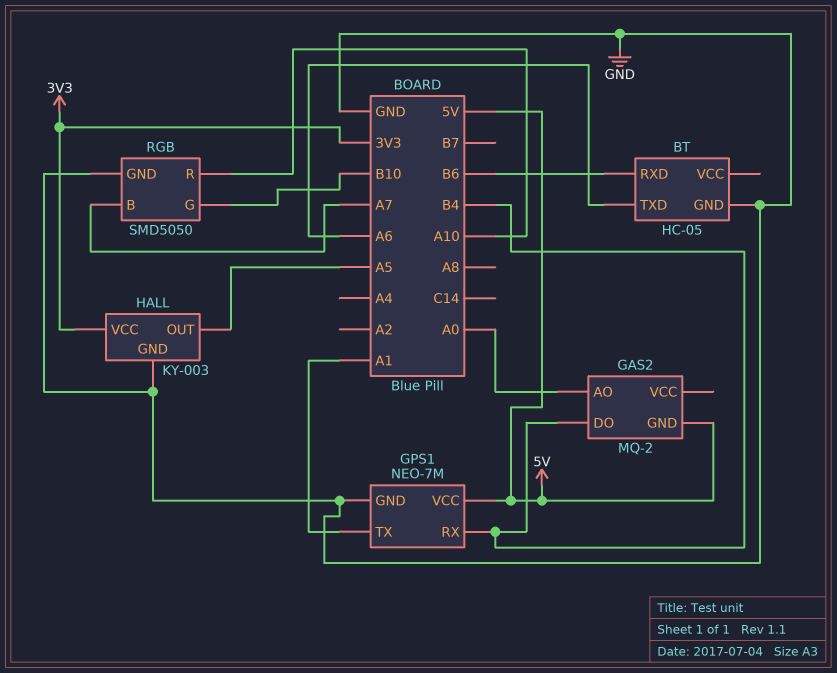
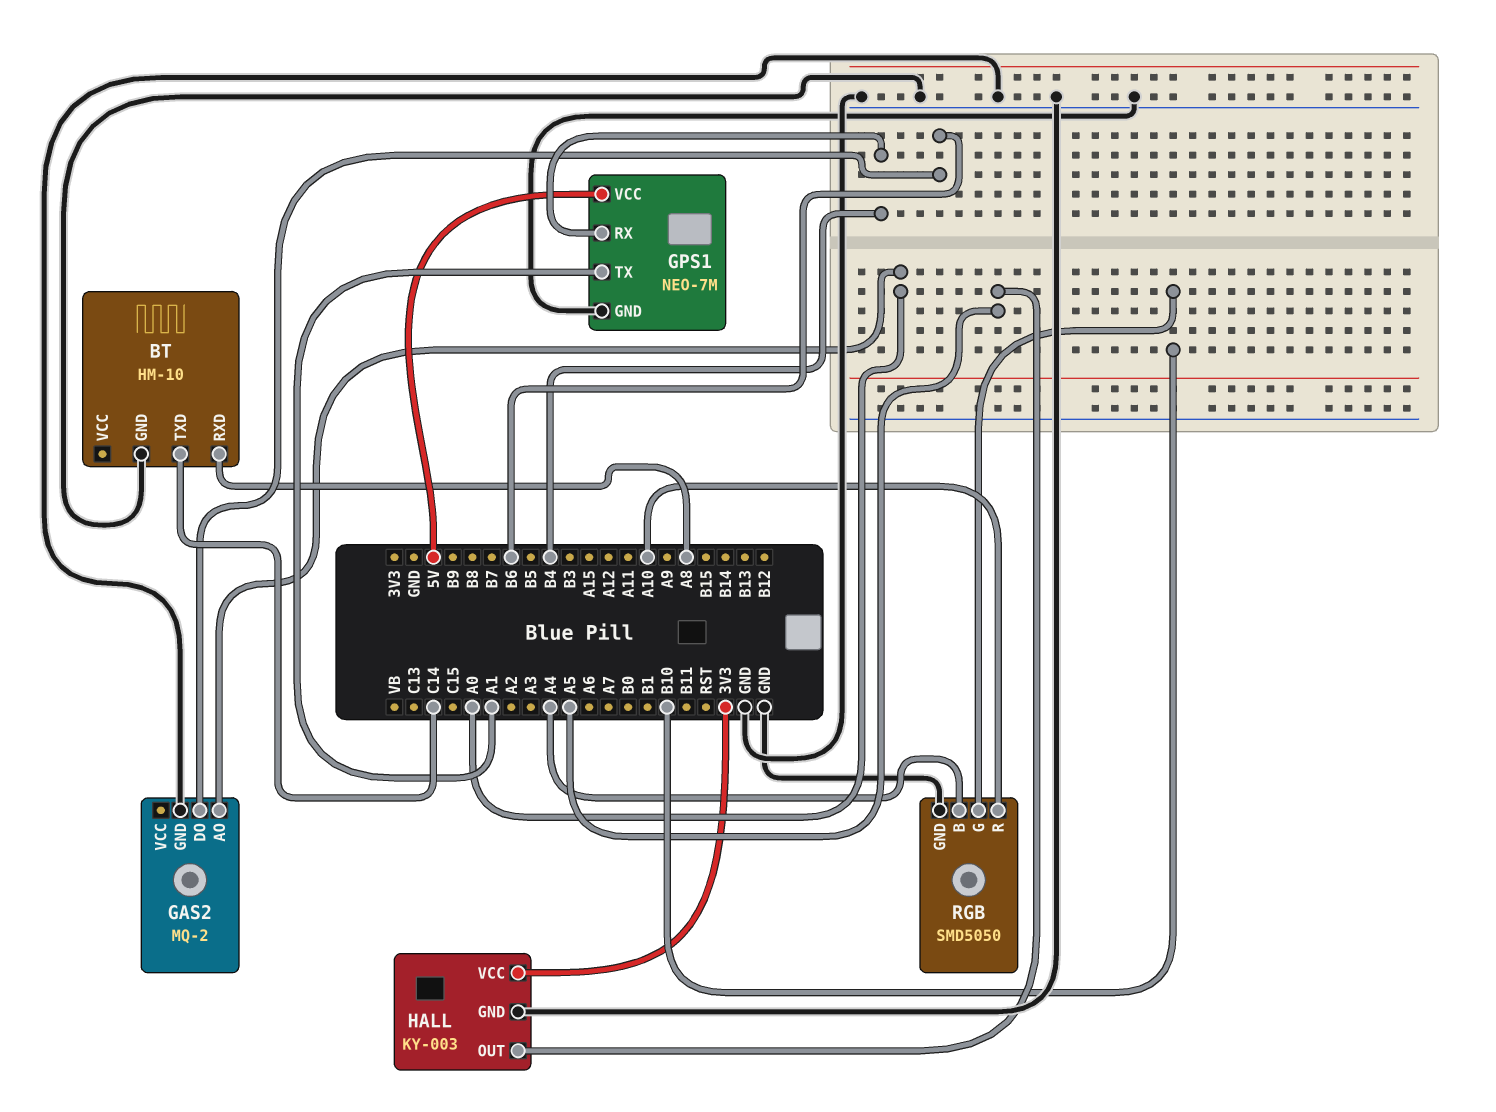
BT: HC-05 -> HM-10
BT pin RXD: B6 -> A8
BT pin TXD: A6 -> C14
GAS2 pin DO: B4 -> B6
GAS2 pin GND: 5V -> GND
RGB pin B: A7 -> A4

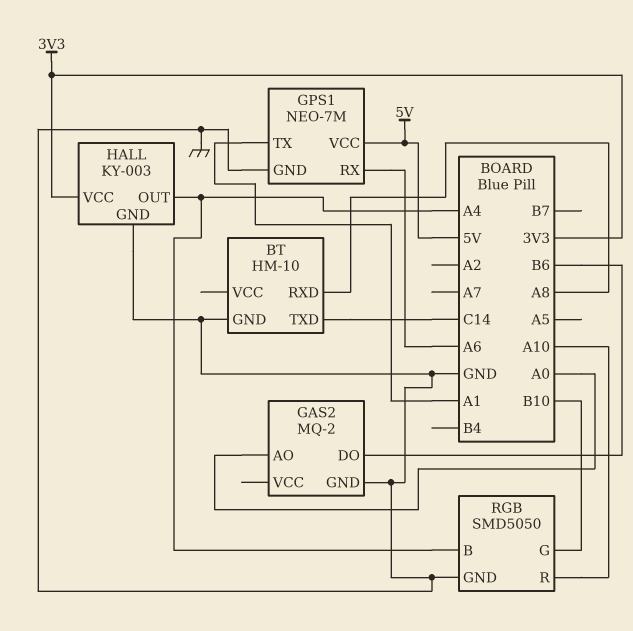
GPS1 pin RX: B4 -> A6
HALL pin OUT: A5 -> A4

